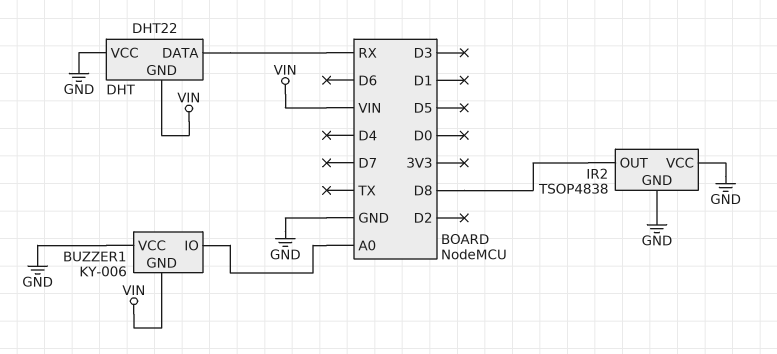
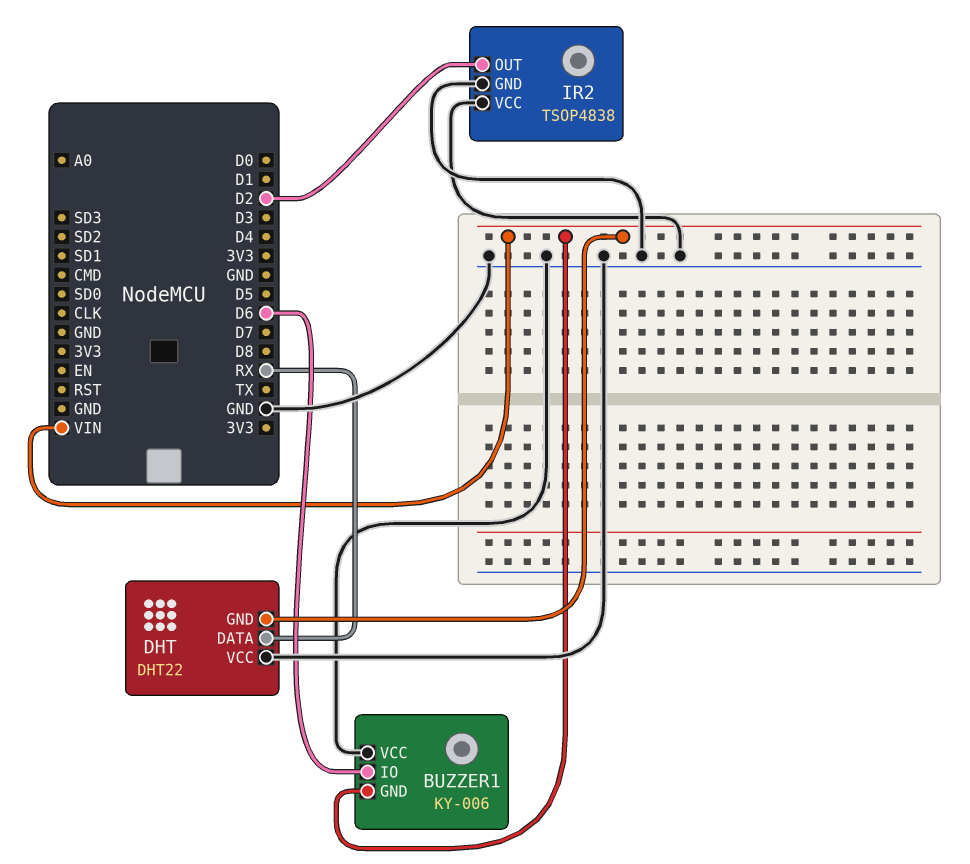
BUZZER1 pin IO: A0 -> D6
IR2 pin OUT: D8 -> D2

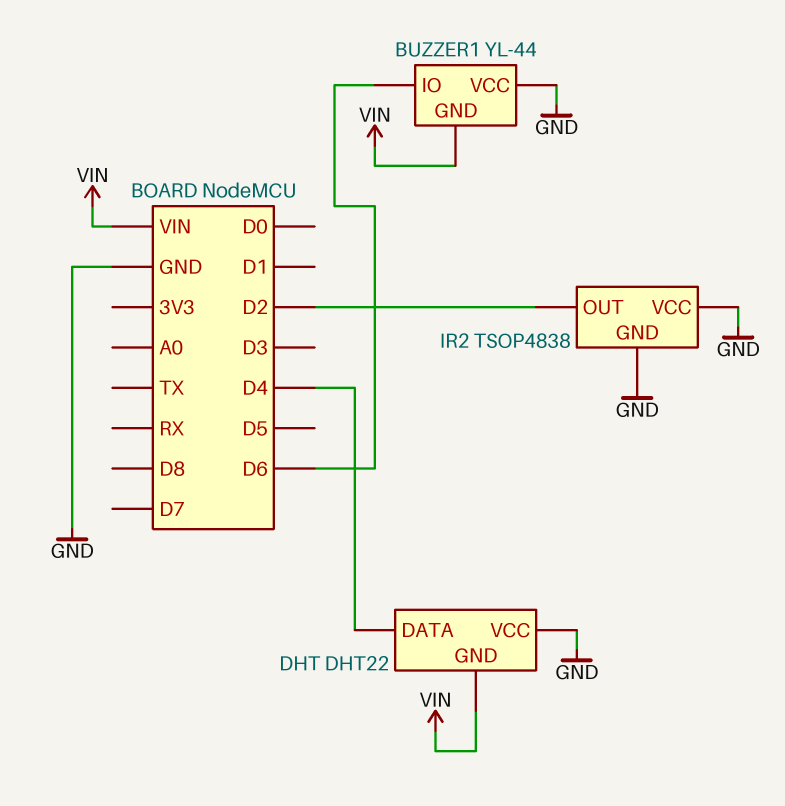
BUZZER1: KY-006 -> YL-44
DHT pin DATA: RX -> D4

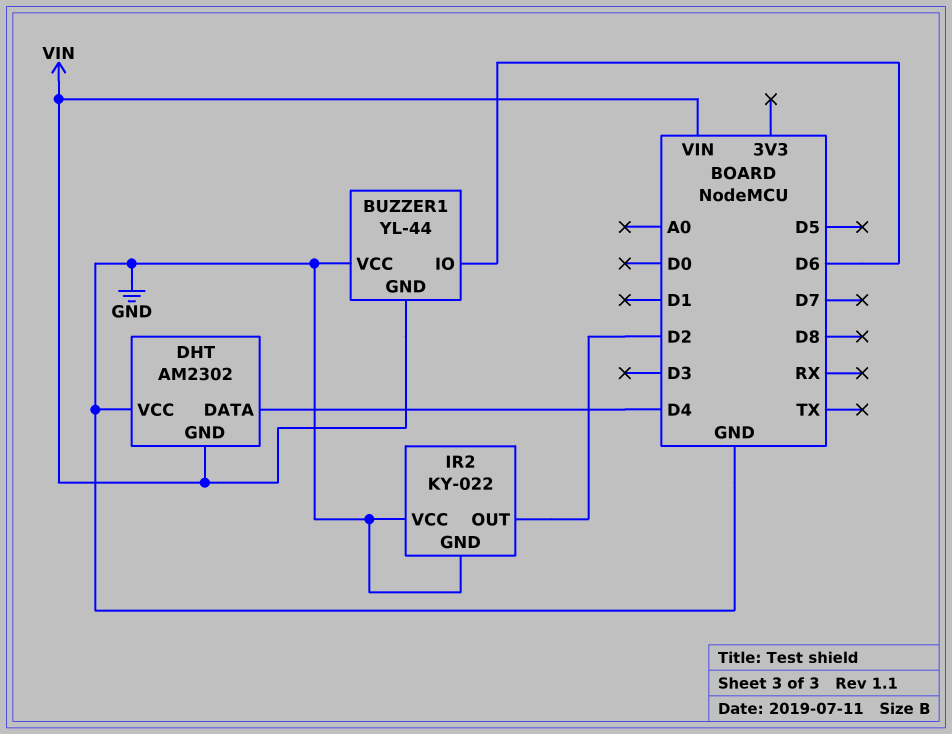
DHT: DHT22 -> AM2302
IR2: TSOP4838 -> KY-022

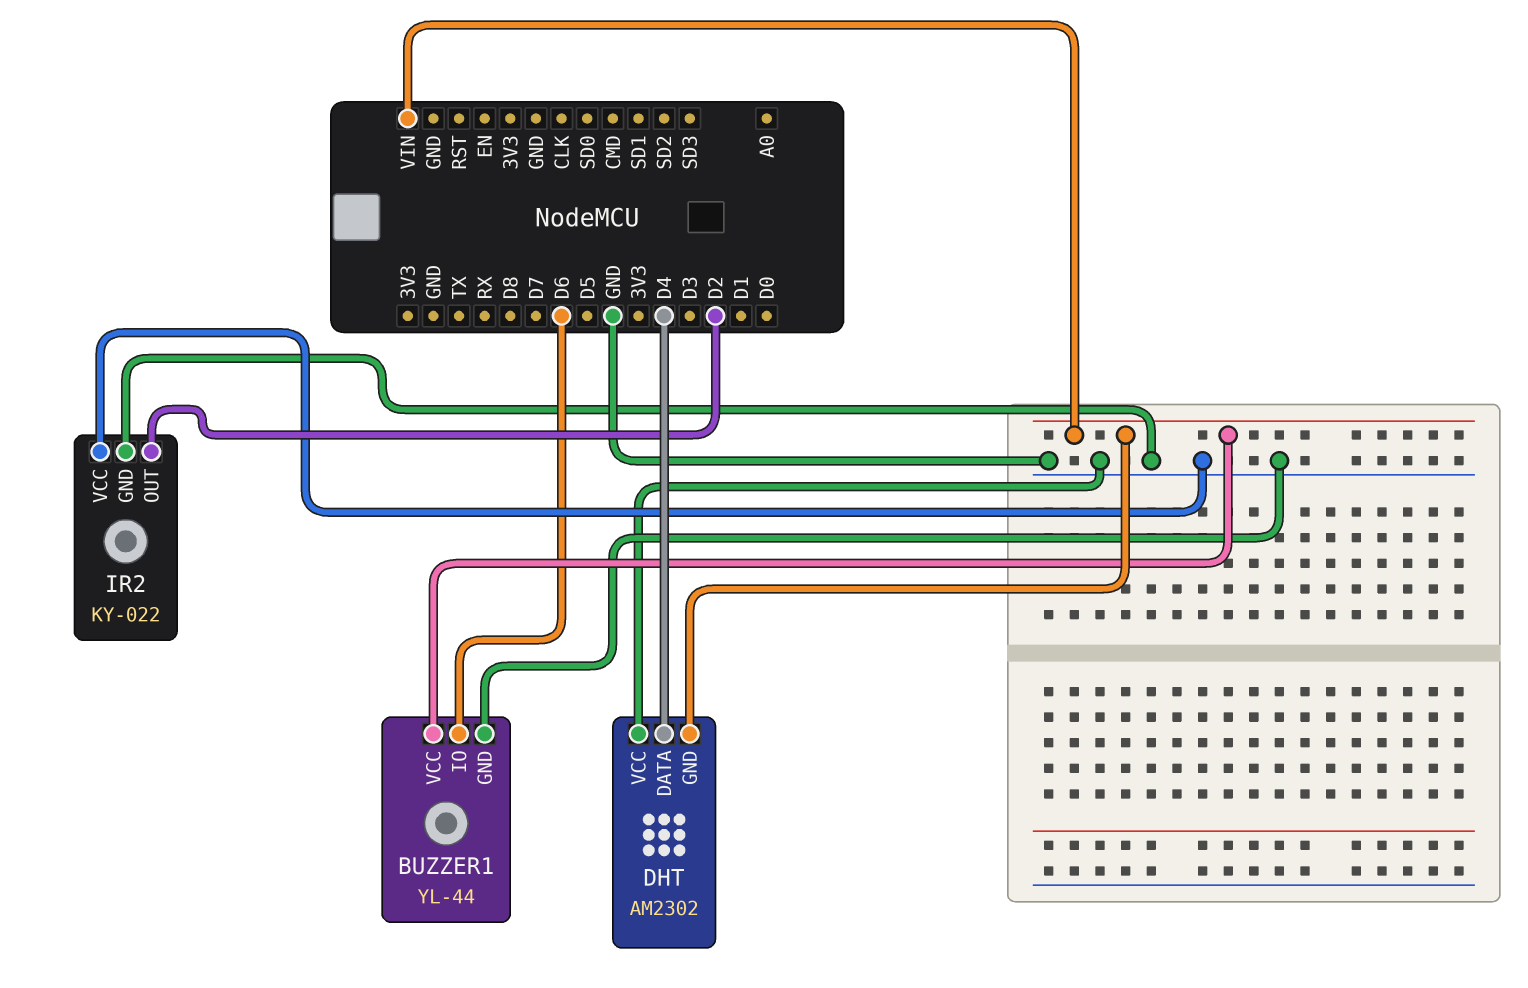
BUZZER1 pin GND: VIN -> GND
BUZZER1 pin VCC: GND -> VIN

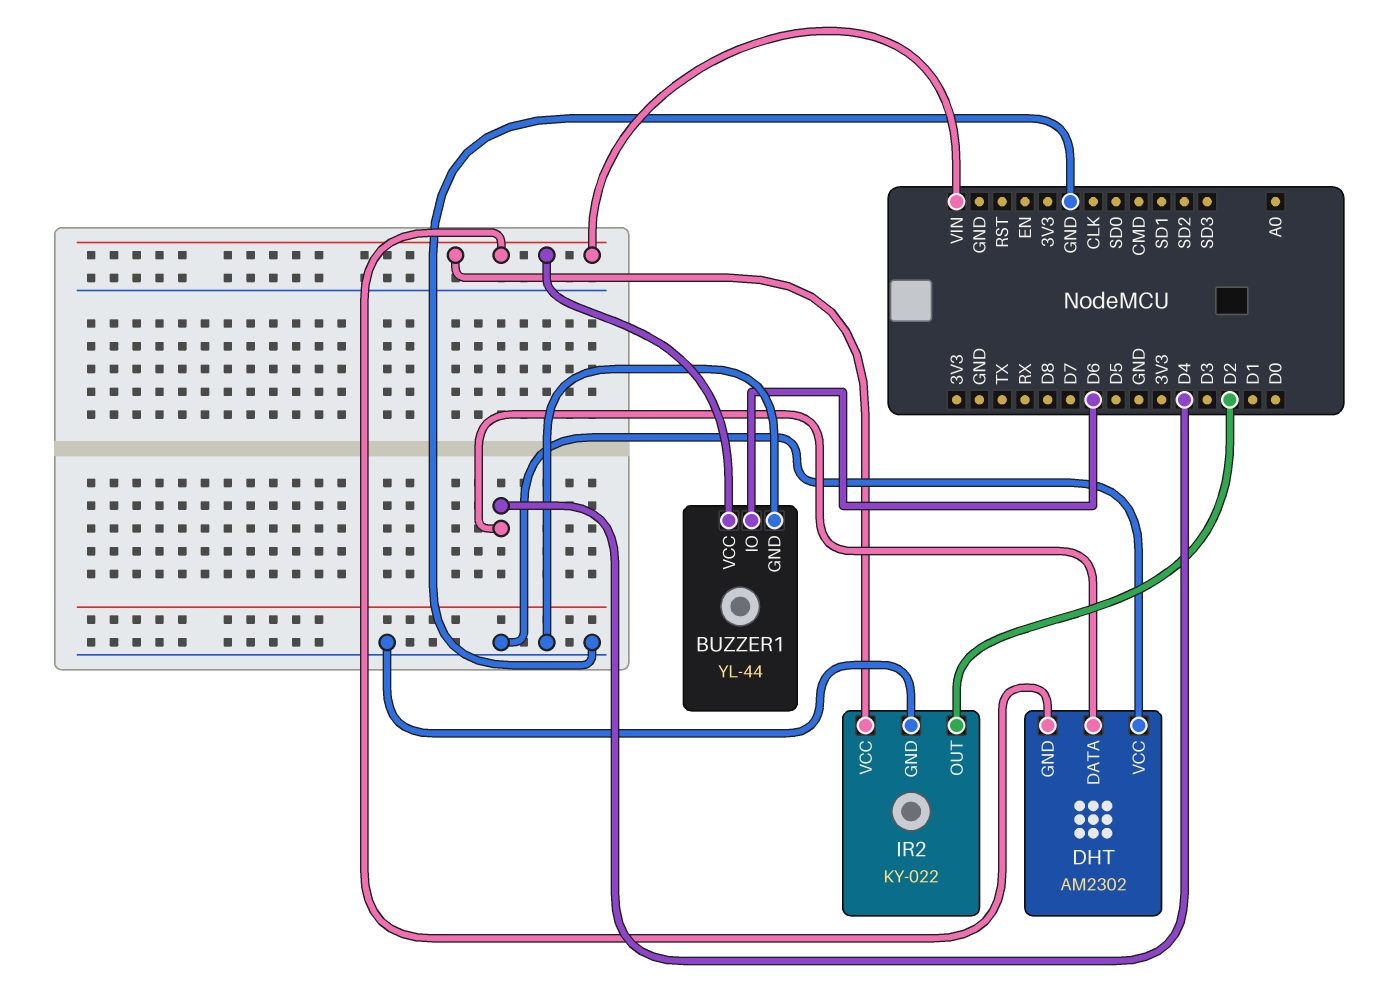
IR2 pin VCC: GND -> VIN

